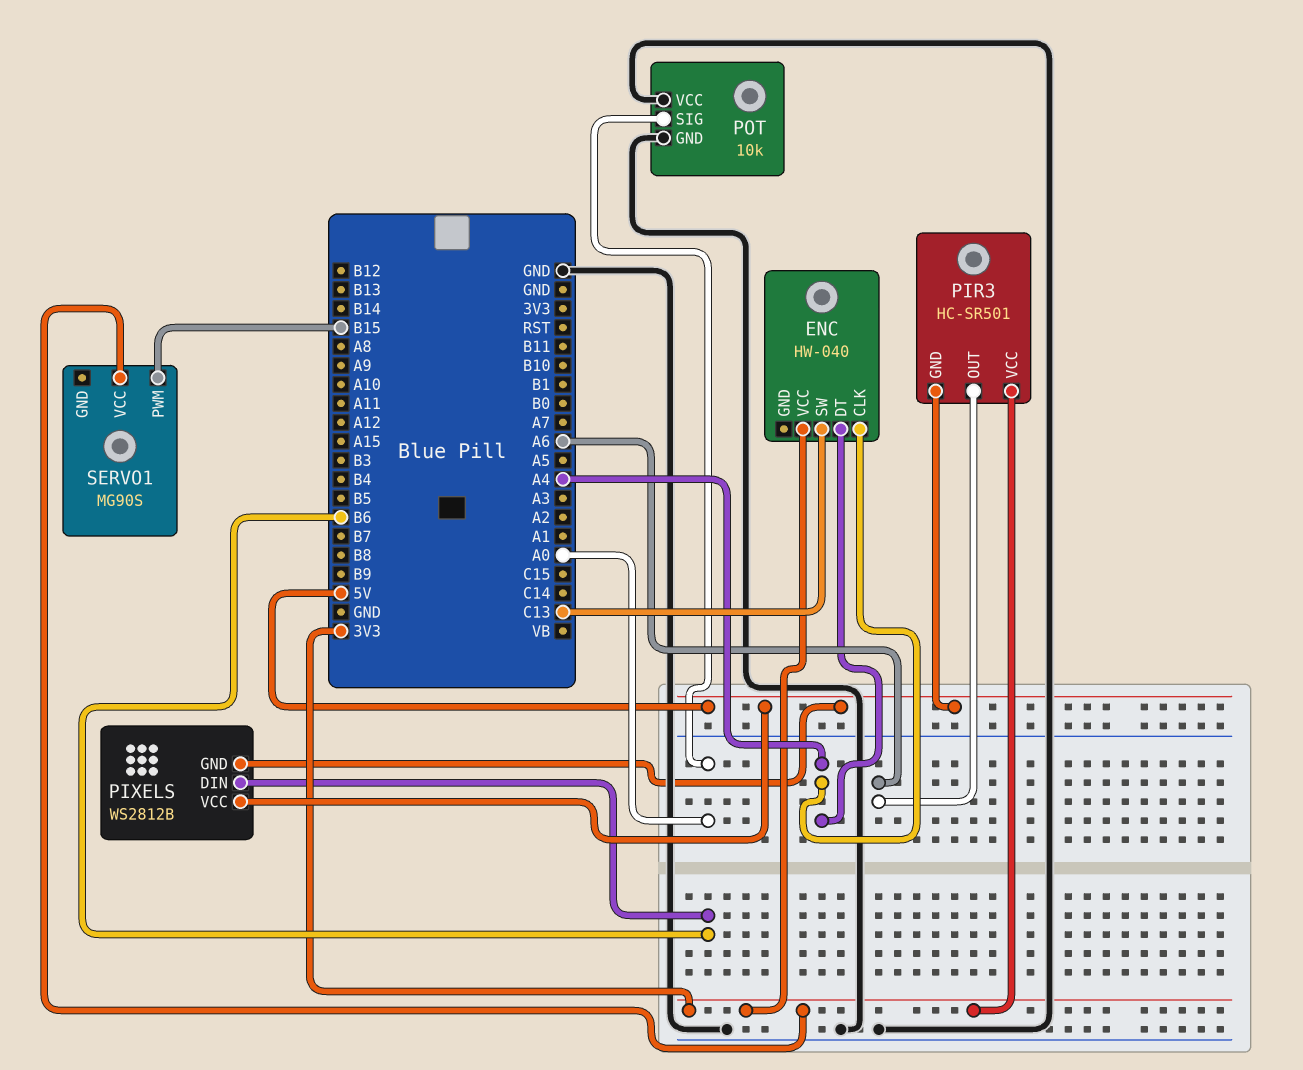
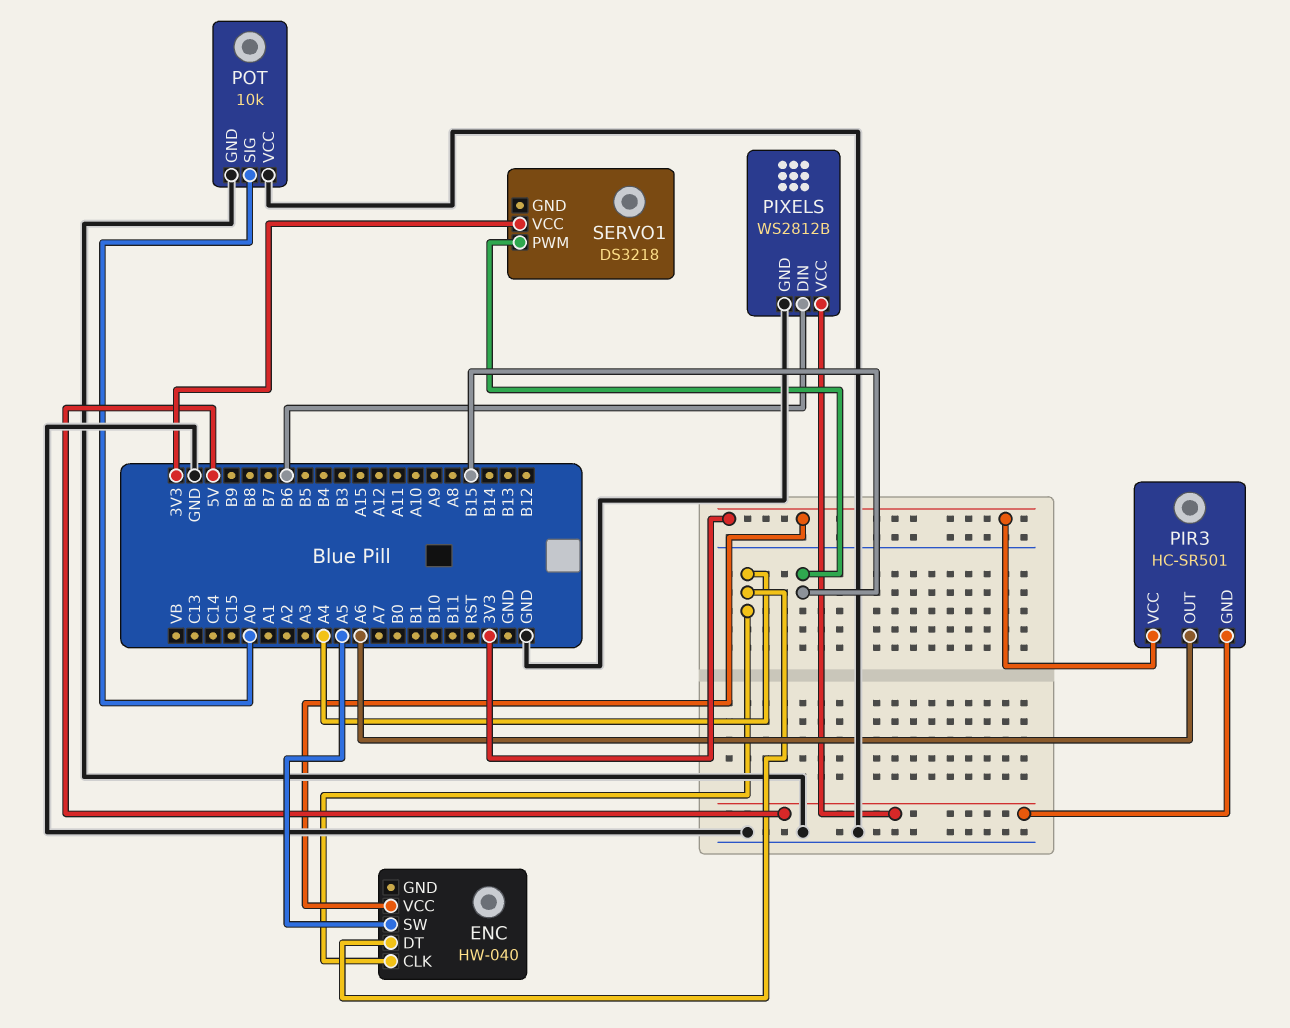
ENC pin SW: C13 -> A5
PIXELS pin GND: 5V -> GND
SERVO1: MG90S -> DS3218

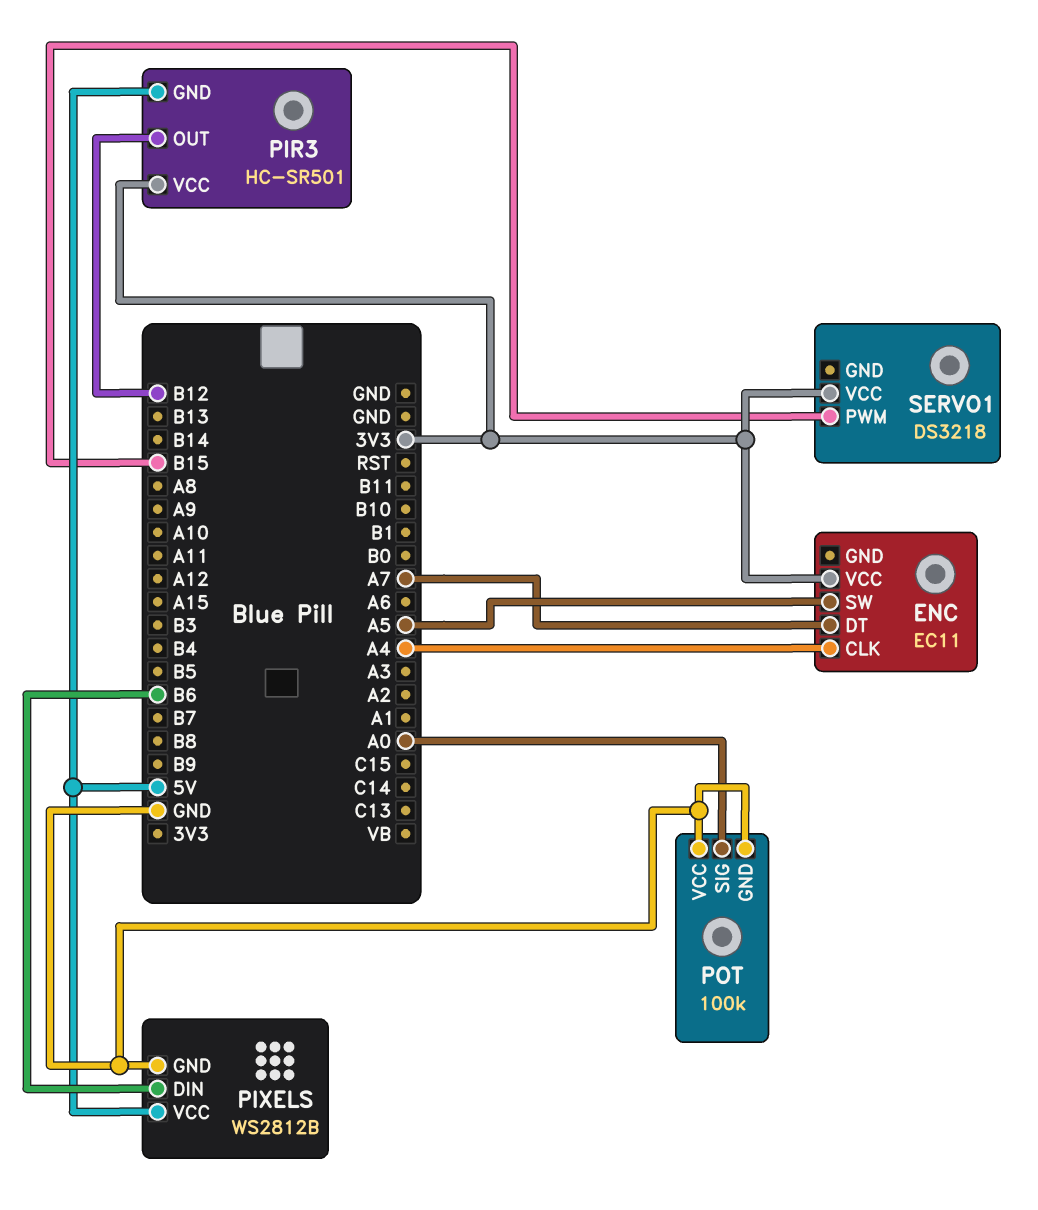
ENC: HW-040 -> EC11
ENC pin DT: A4 -> A7
PIR3 pin OUT: A6 -> B12
POT: 10k -> 100k

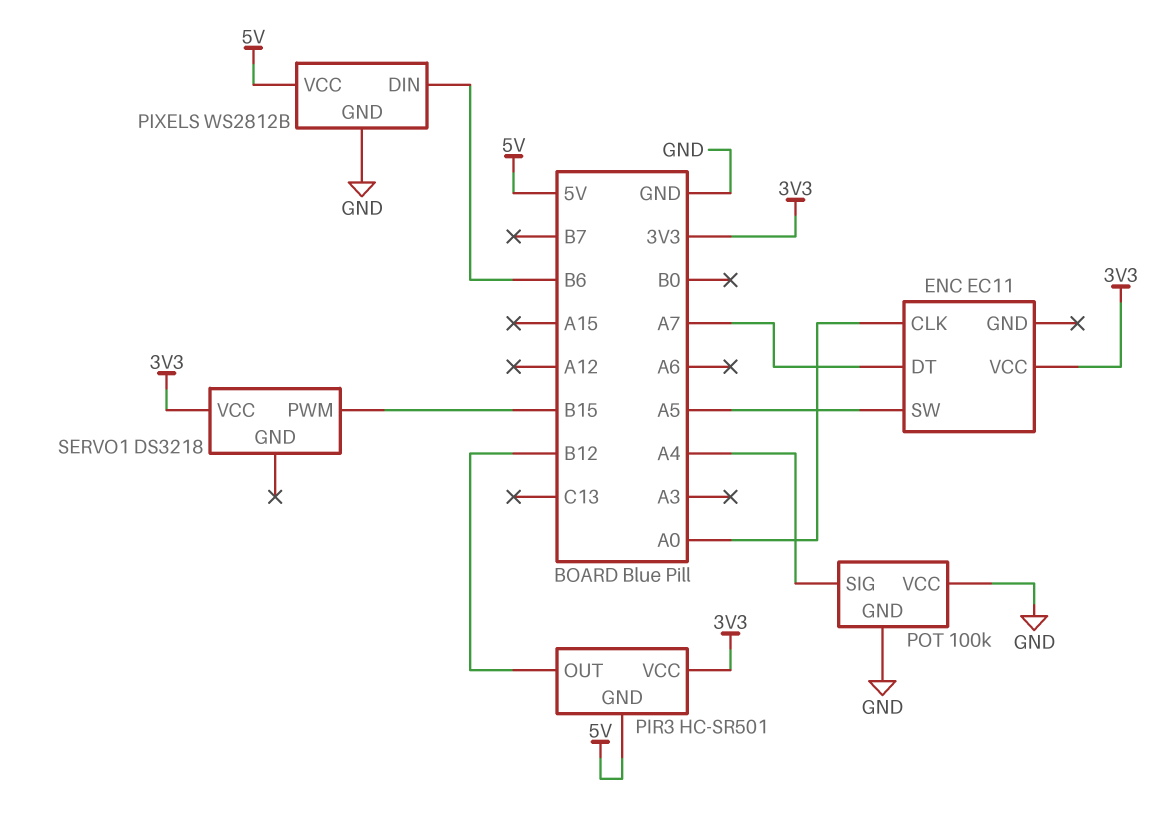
ENC pin CLK: A4 -> A0
POT pin SIG: A0 -> A4

